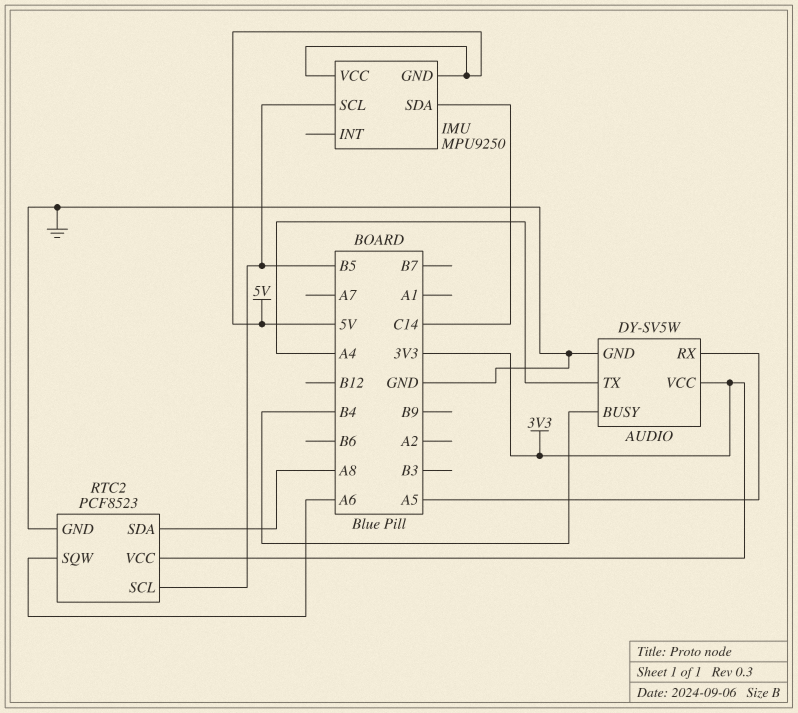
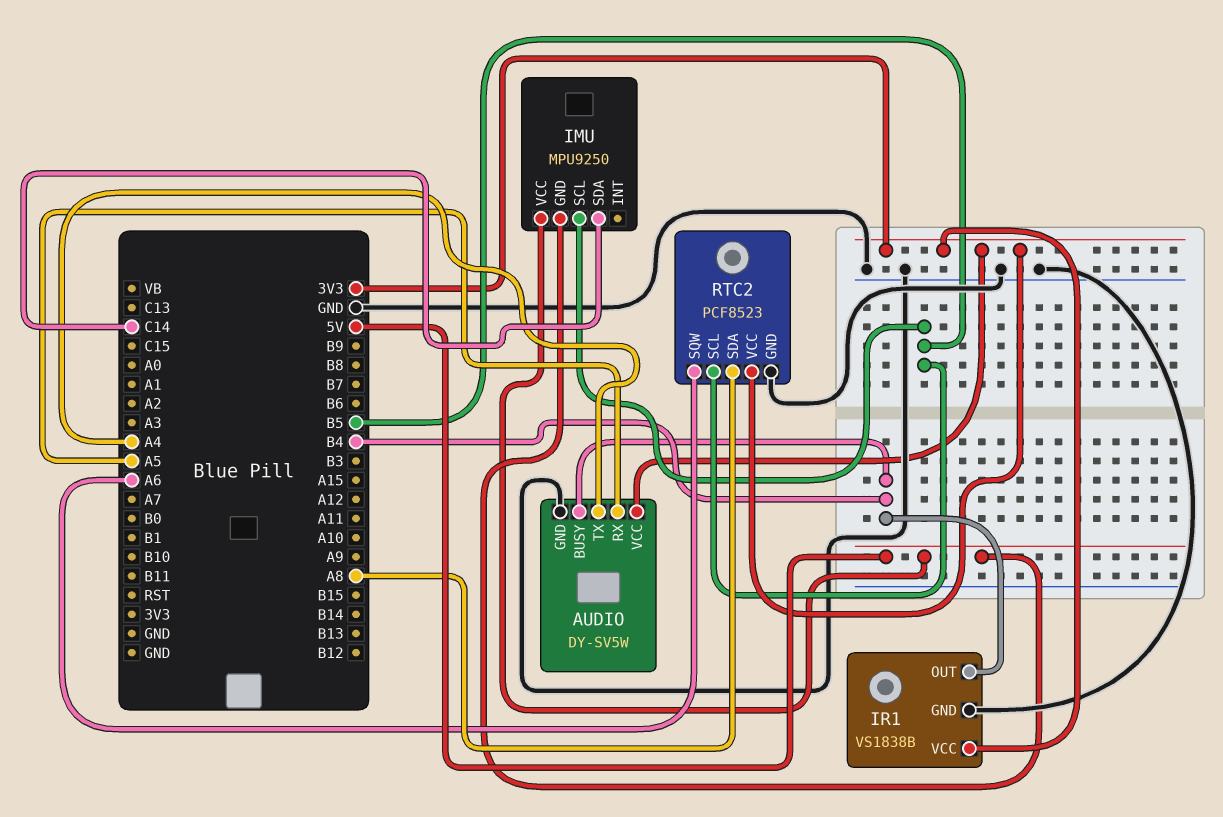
IR1: none -> VS1838B
IR1 pin GND: none -> GND
IR1 pin OUT: none -> B4
IR1 pin VCC: none -> 3V3

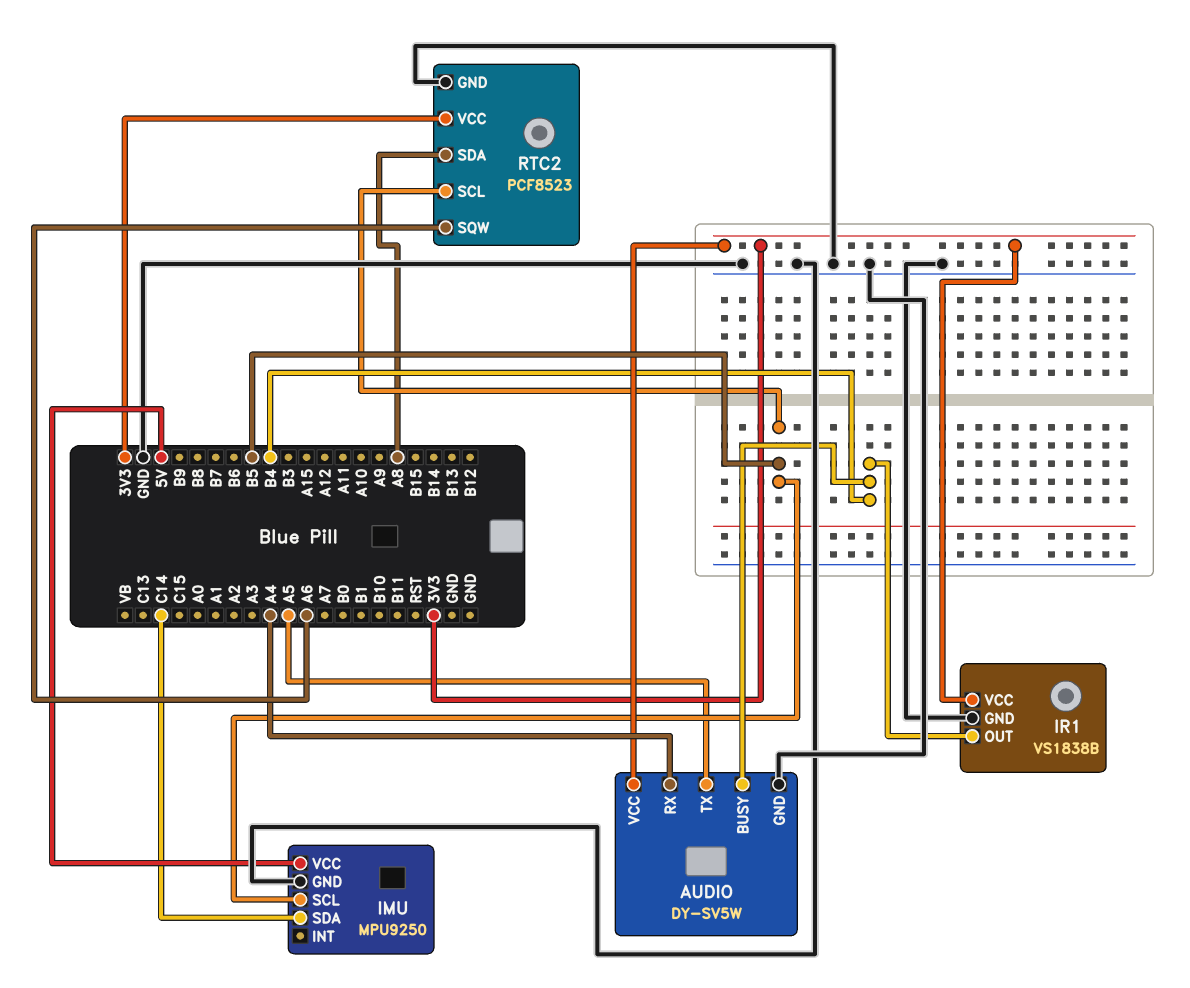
AUDIO pin RX: A5 -> A4
AUDIO pin TX: A4 -> A5
IMU pin GND: 5V -> GND

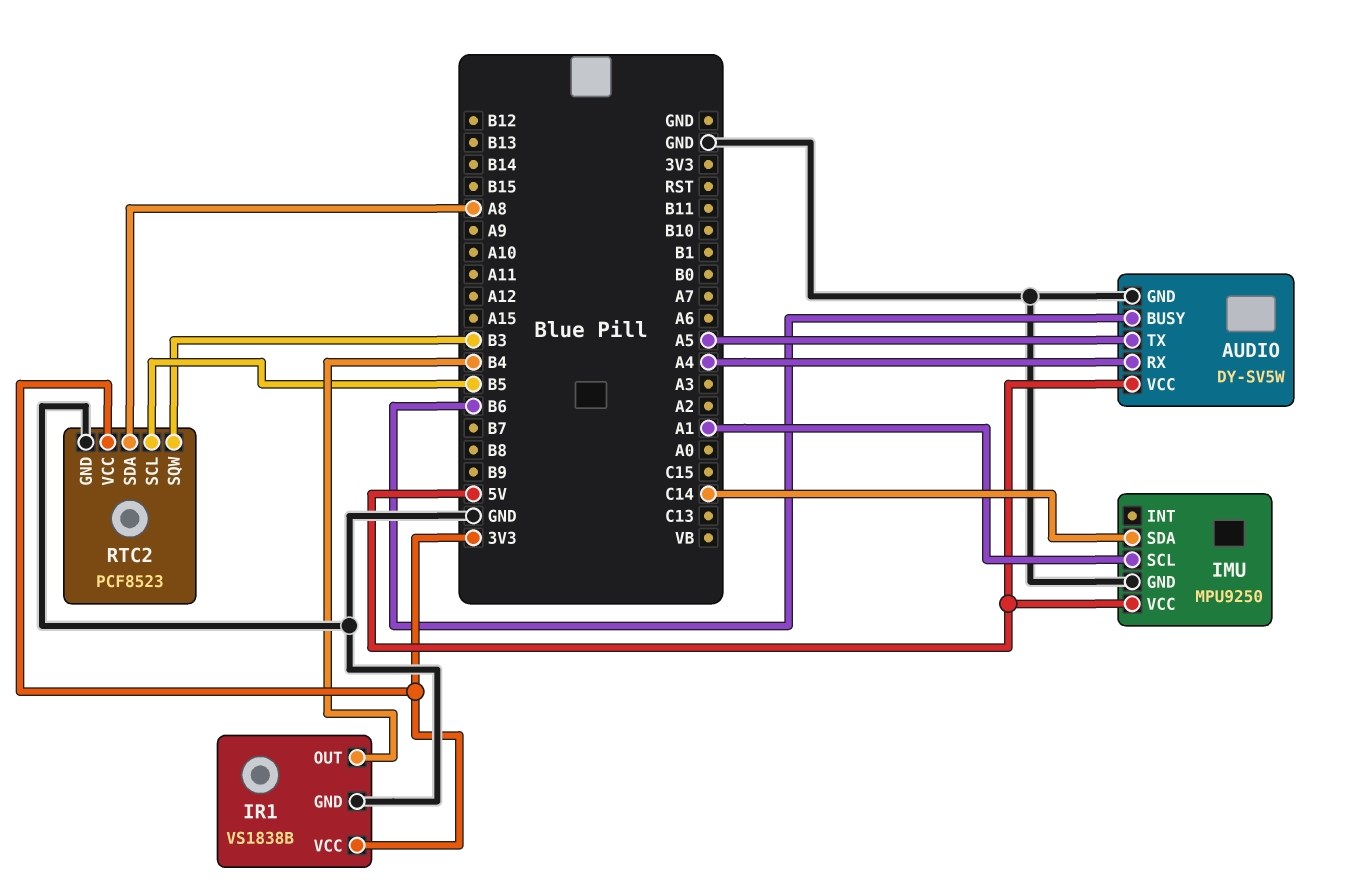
AUDIO pin BUSY: B4 -> B6
AUDIO pin VCC: 3V3 -> 5V
IMU pin SCL: B5 -> A1
RTC2 pin SQW: A6 -> B3

